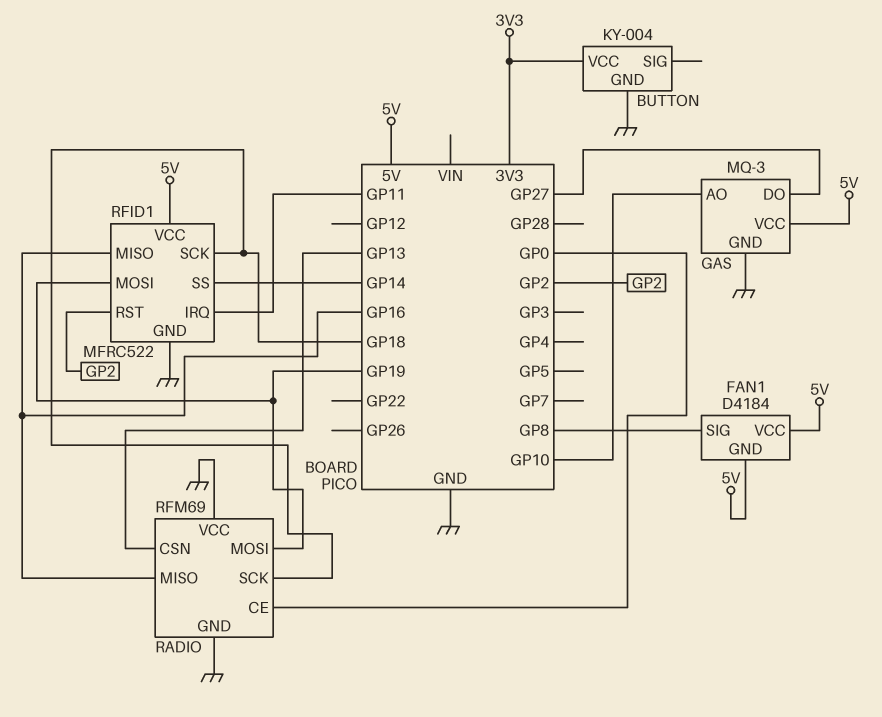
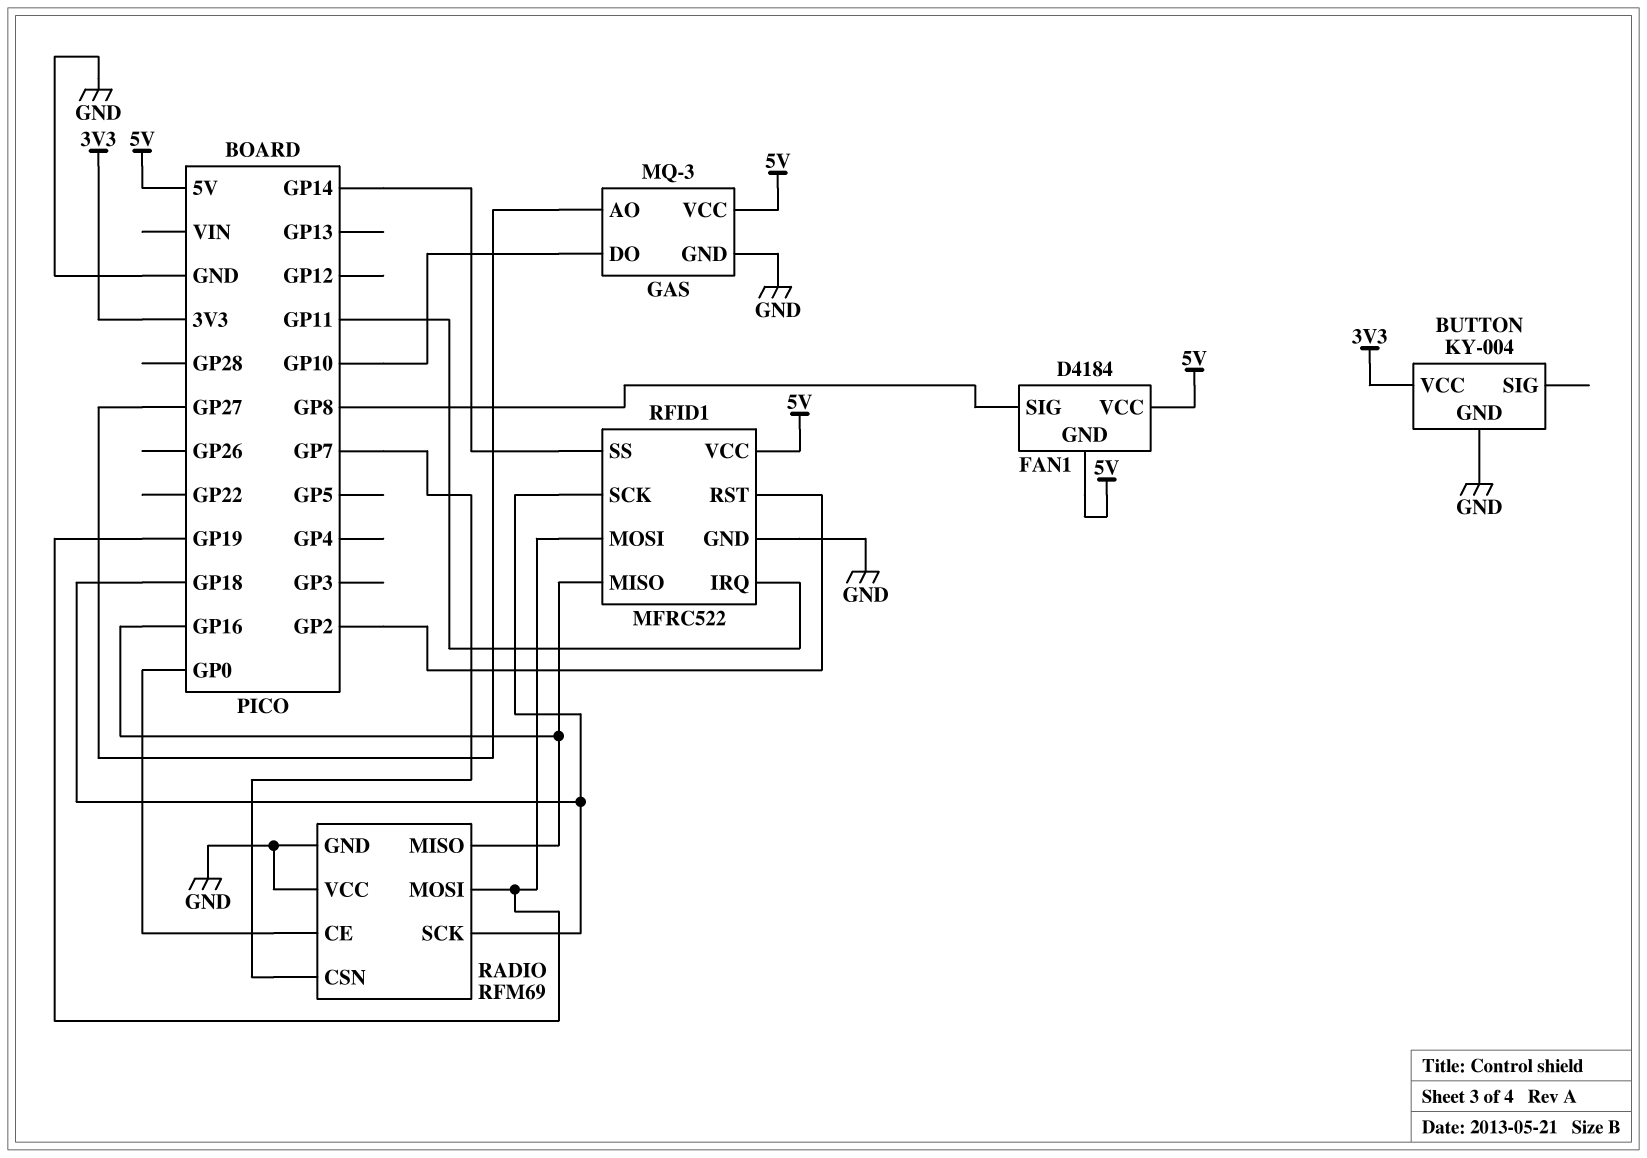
GAS pin AO: GP10 -> GP27
GAS pin DO: GP27 -> GP10
RADIO pin CSN: GP13 -> GP7

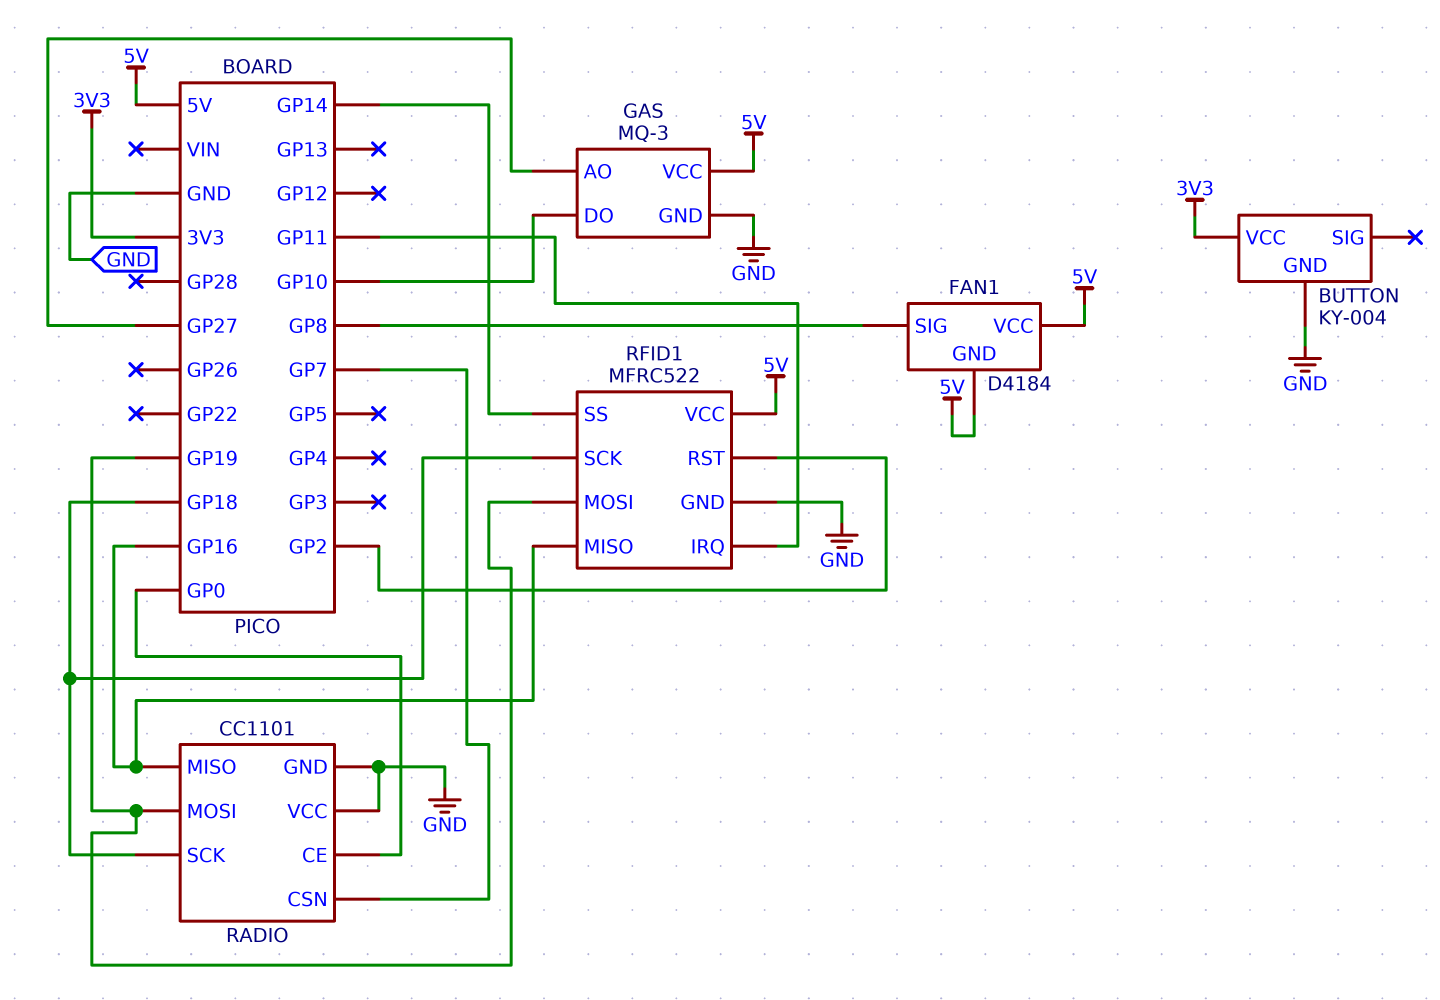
RADIO: RFM69 -> CC1101

